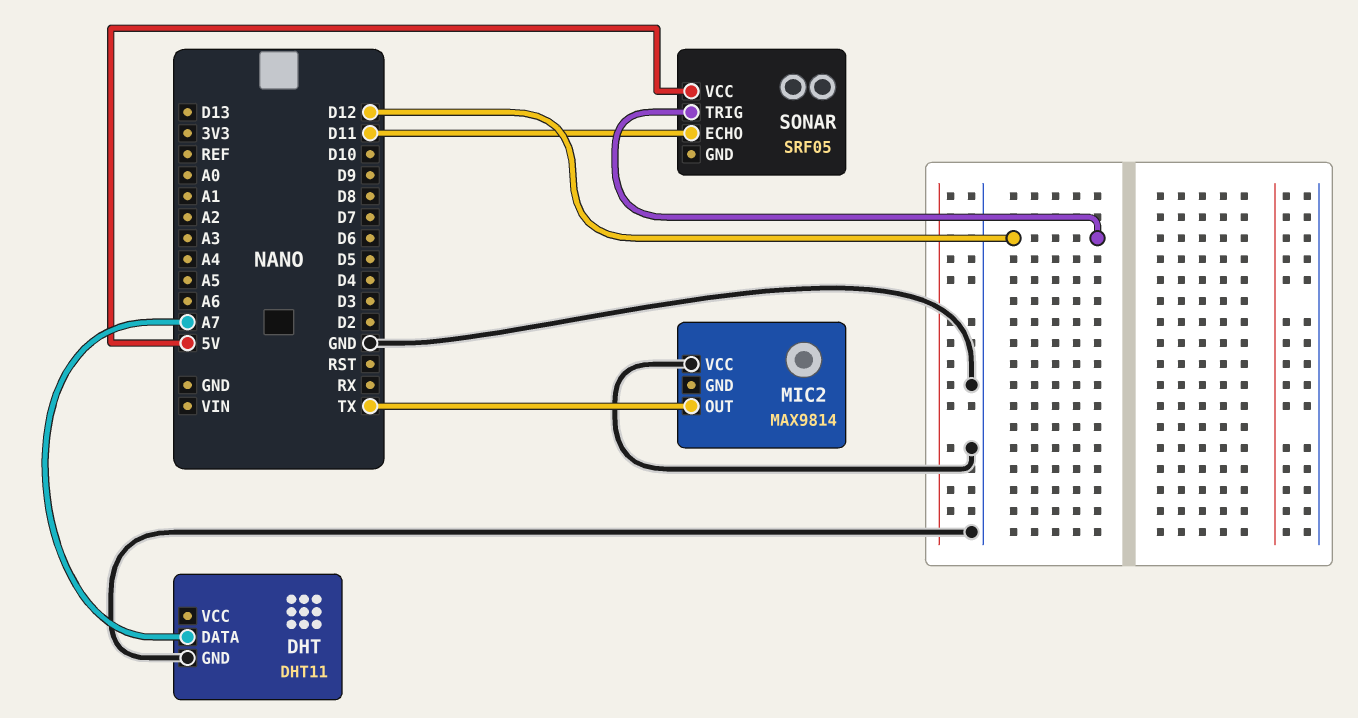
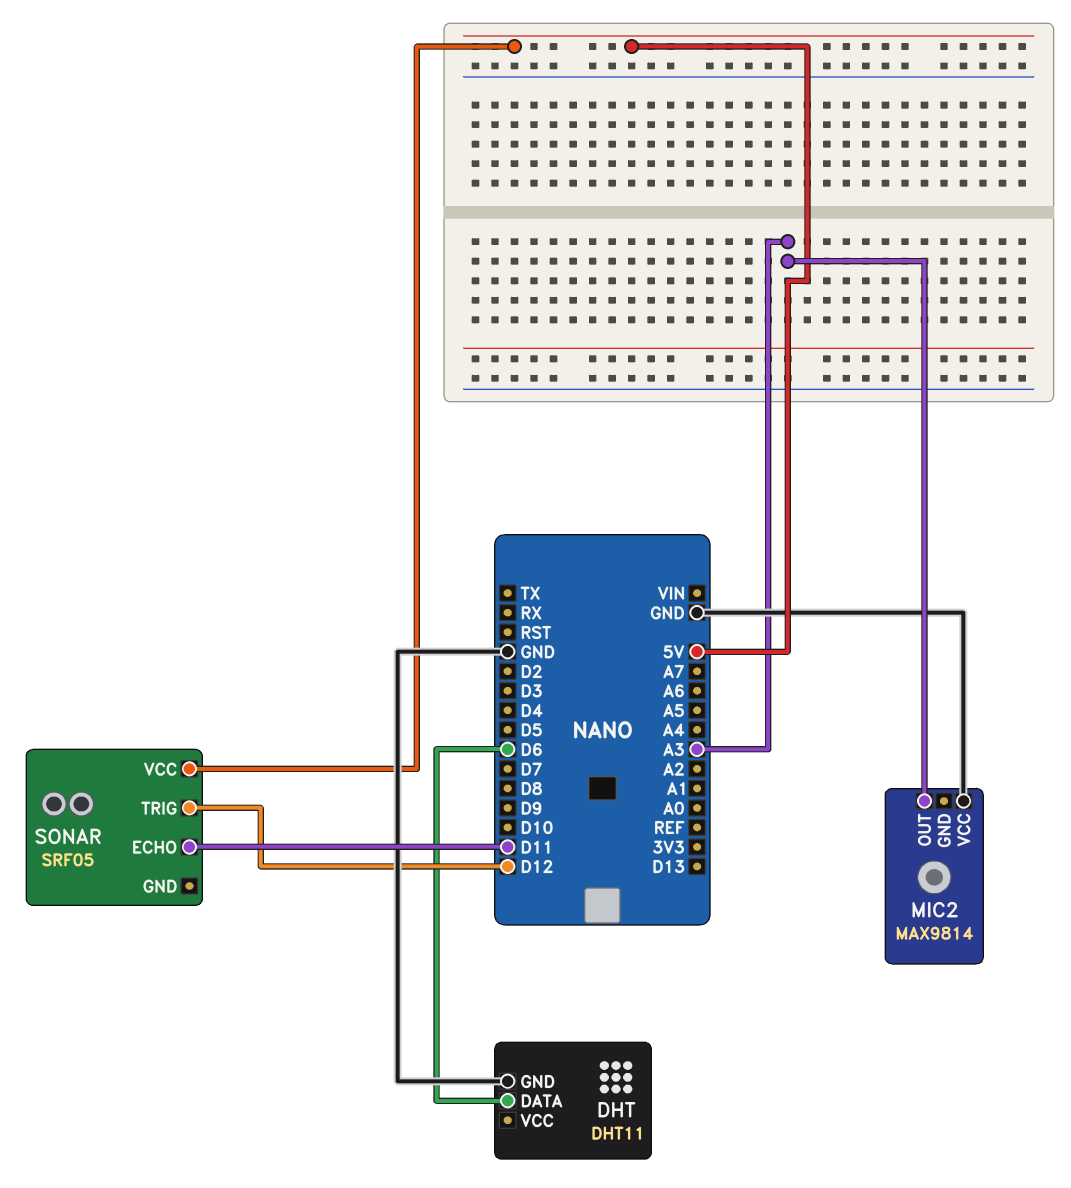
DHT pin DATA: A7 -> D6
MIC2 pin OUT: TX -> A3

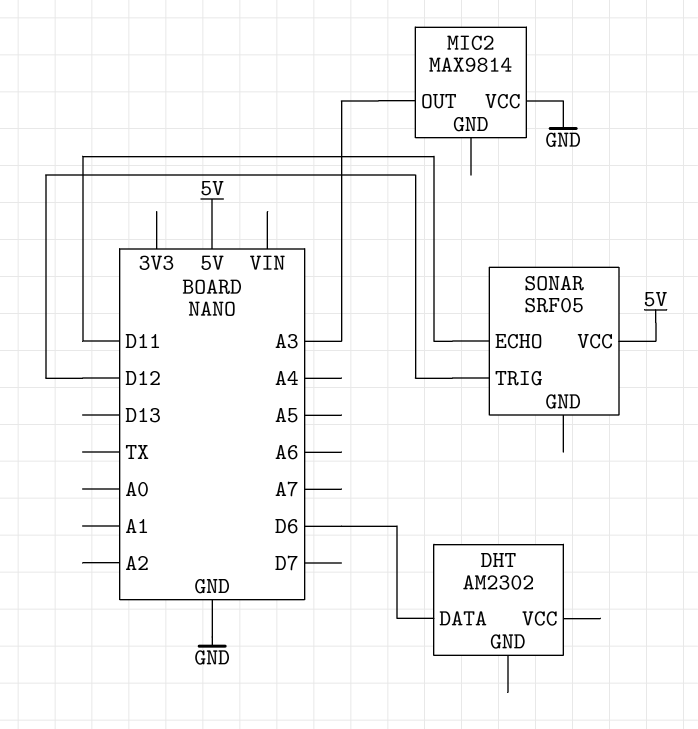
DHT: DHT11 -> AM2302
DHT pin GND: GND -> none

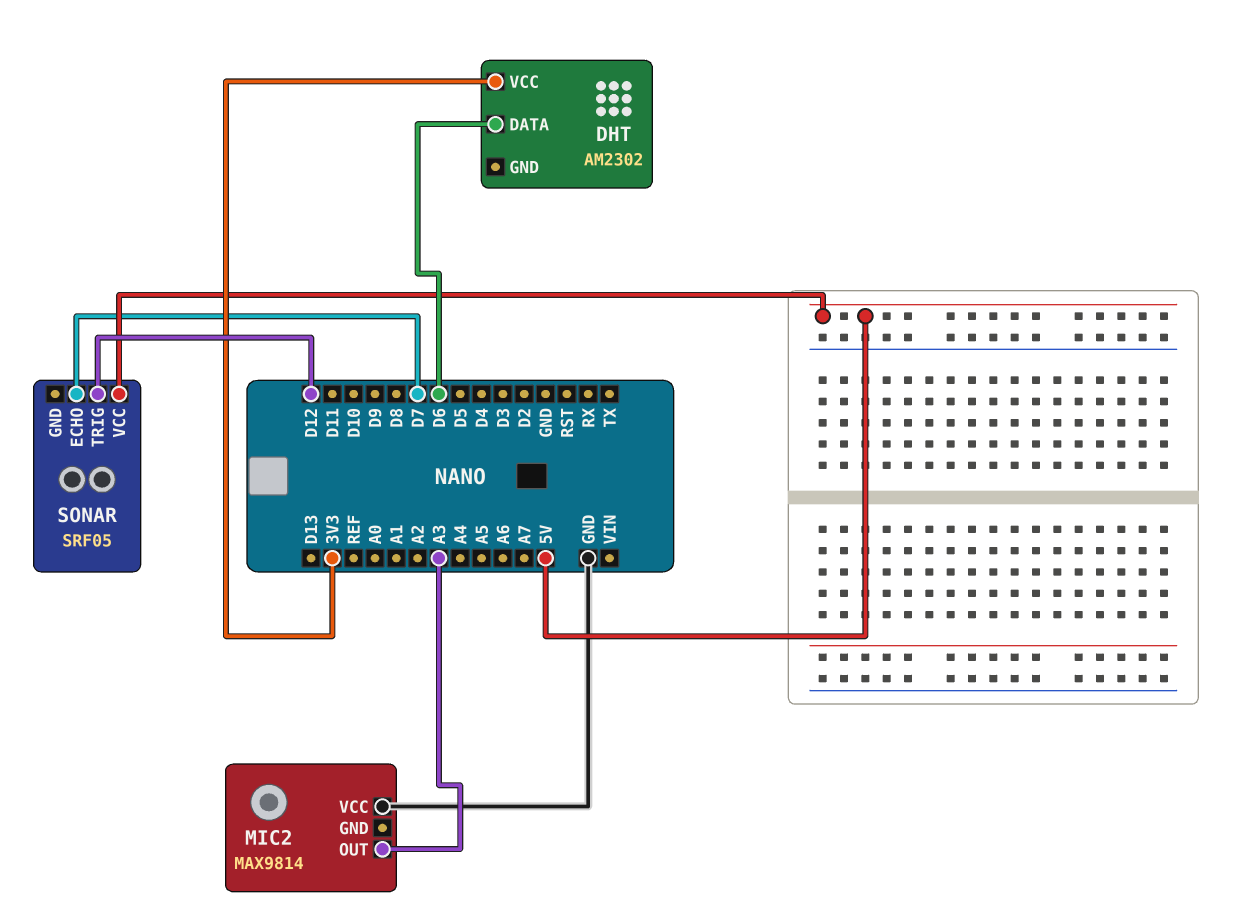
DHT pin VCC: none -> 3V3
SONAR pin ECHO: D11 -> D7

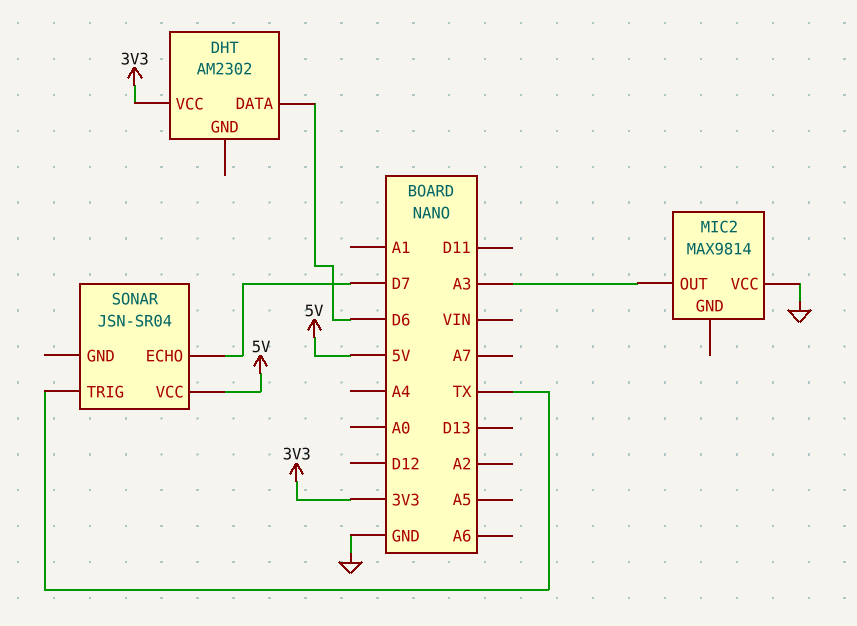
SONAR: SRF05 -> JSN-SR04
SONAR pin TRIG: D12 -> TX

